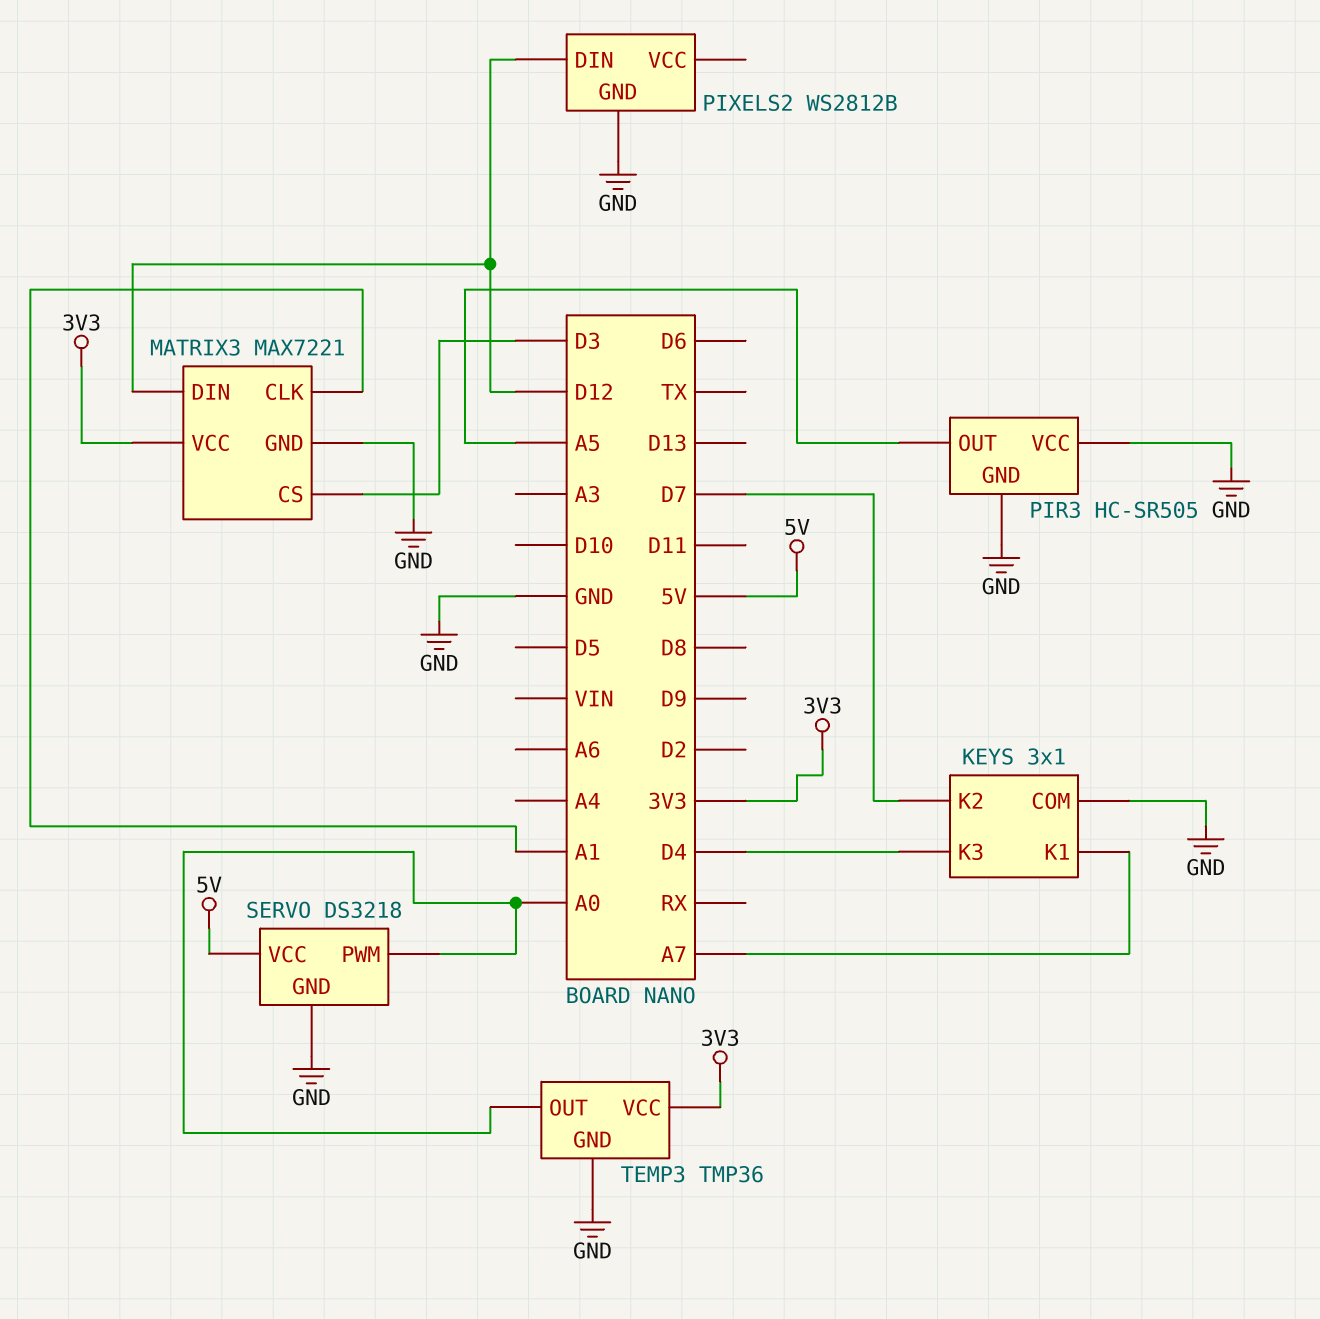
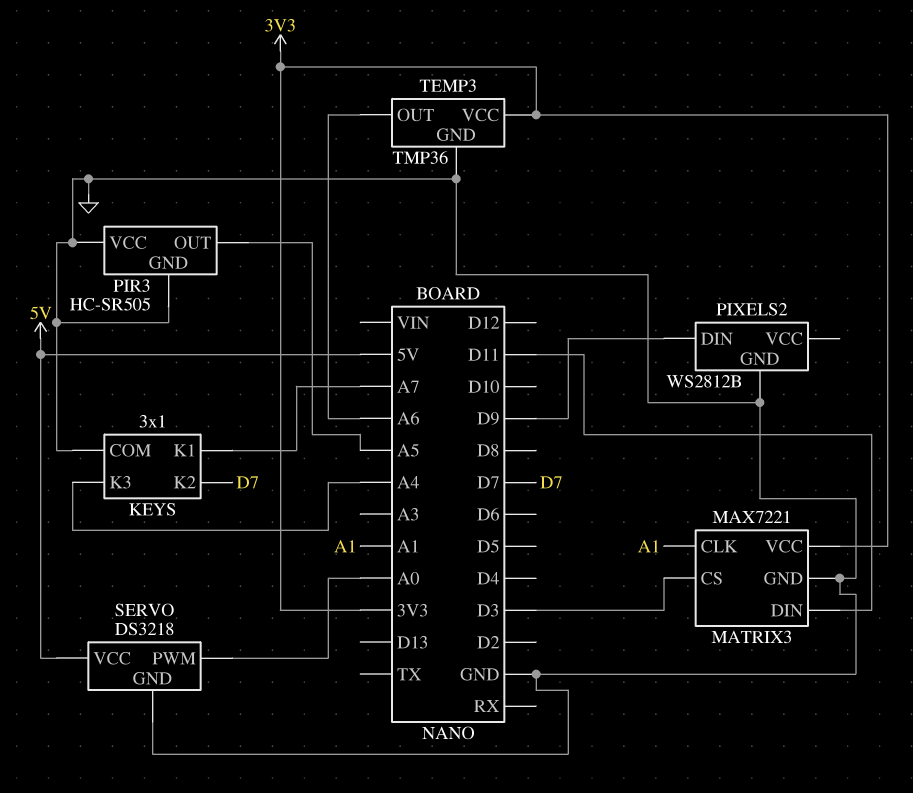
KEYS pin K3: D4 -> A4
MATRIX3 pin DIN: D12 -> D11
PIXELS2 pin DIN: D12 -> D9
TEMP3 pin OUT: A0 -> A6

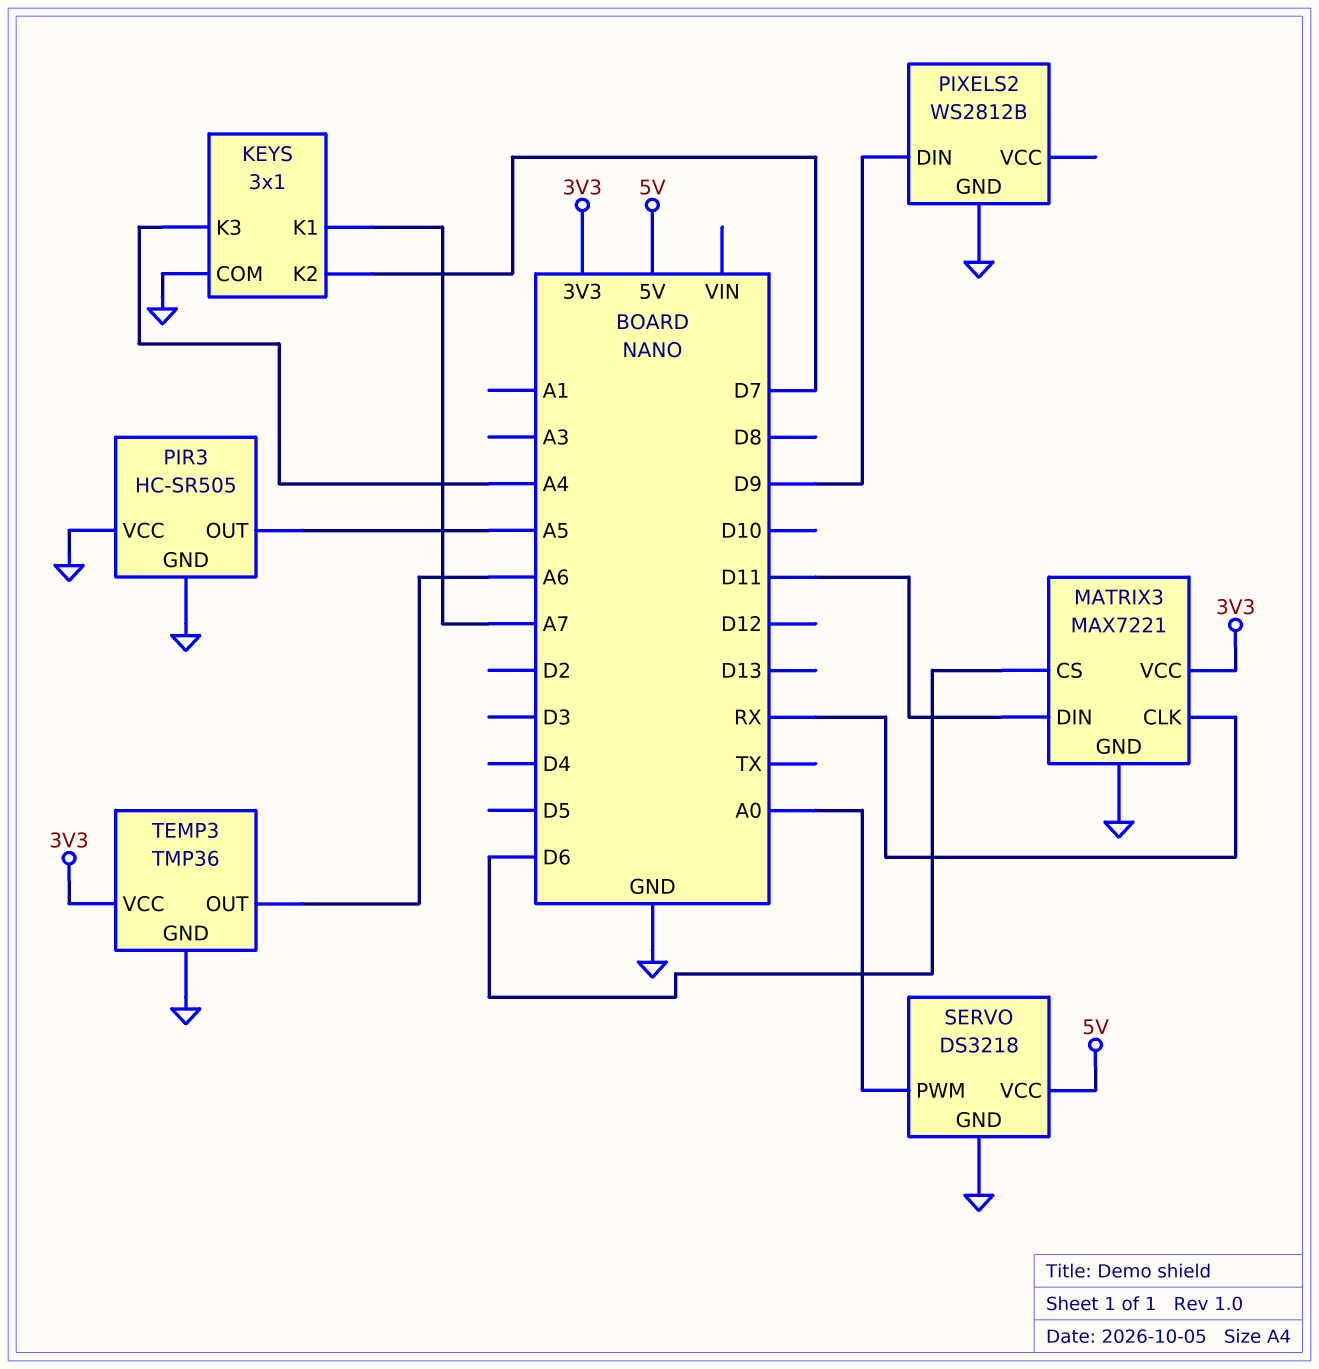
MATRIX3 pin CLK: A1 -> RX
MATRIX3 pin CS: D3 -> D6

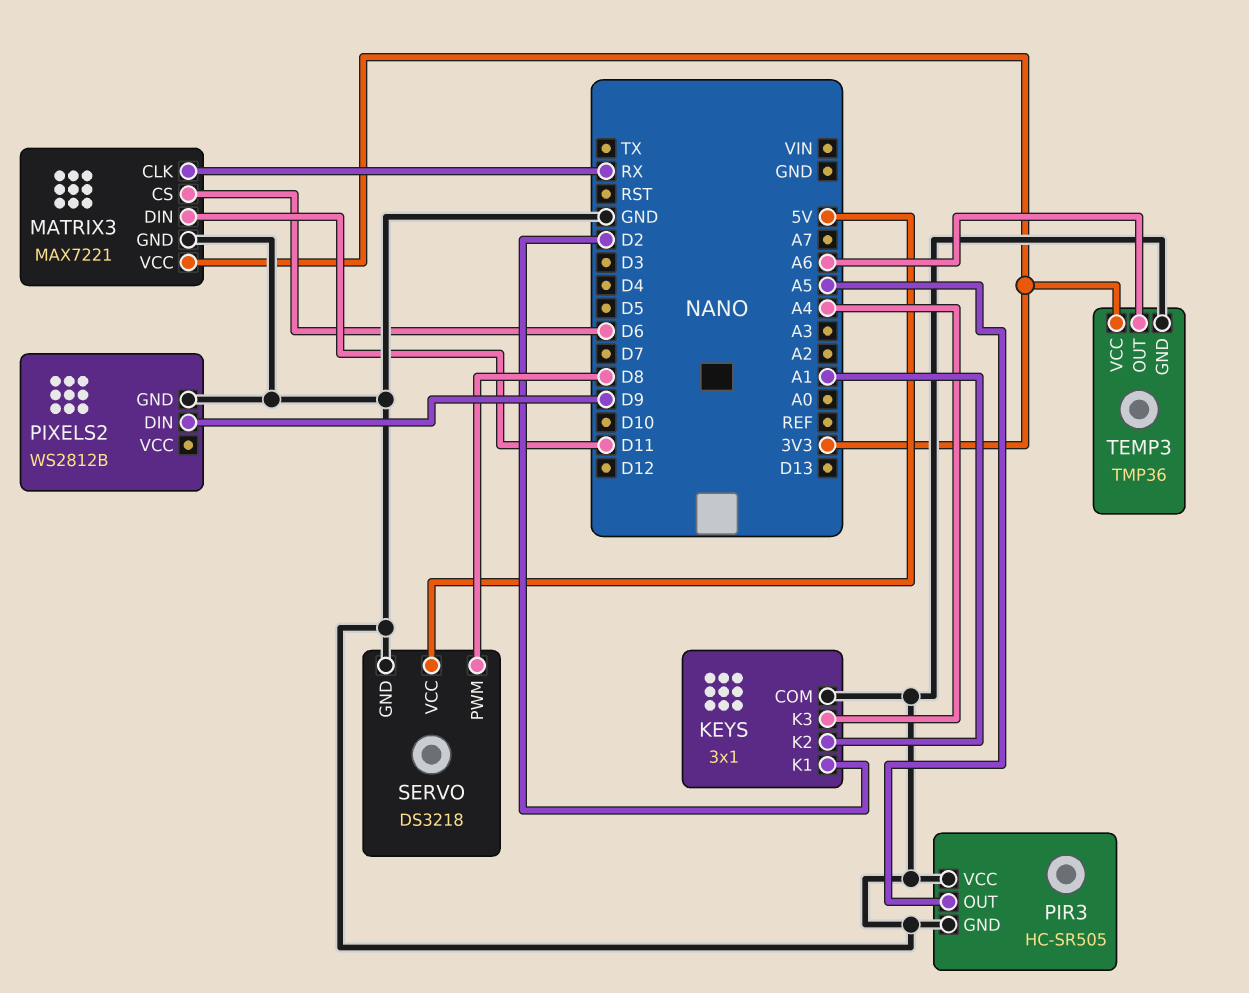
KEYS pin K1: A7 -> D2
KEYS pin K2: D7 -> A1
SERVO pin PWM: A0 -> D8

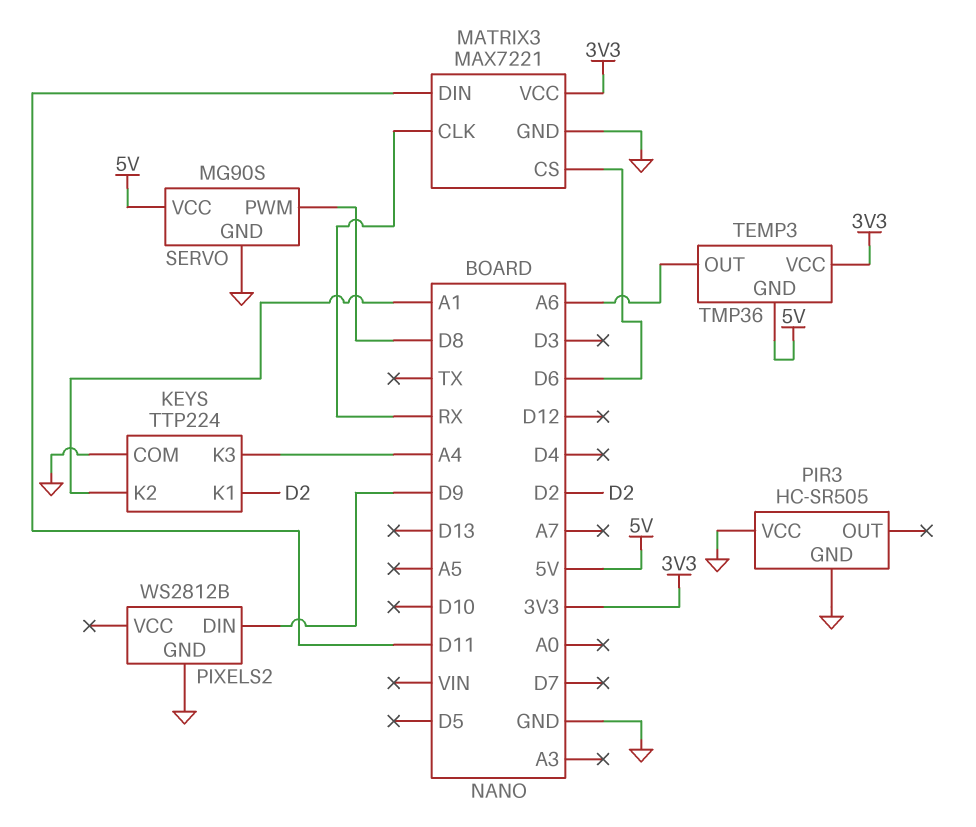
KEYS: 3x1 -> TTP224
PIR3 pin OUT: A5 -> none
SERVO: DS3218 -> MG90S
TEMP3 pin GND: GND -> 5V

